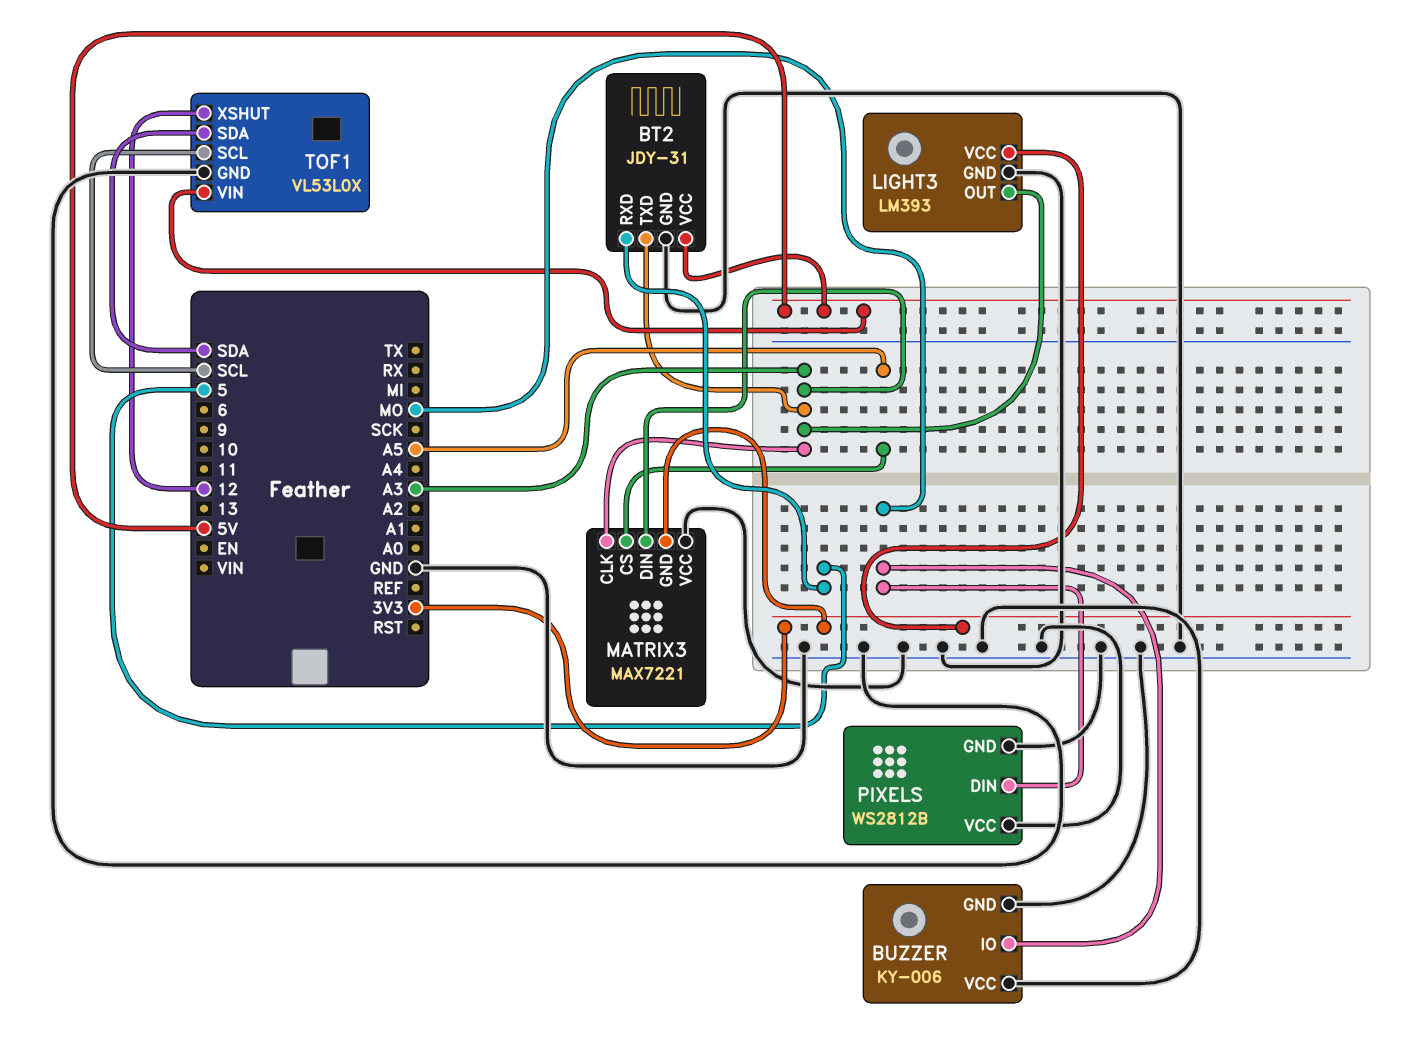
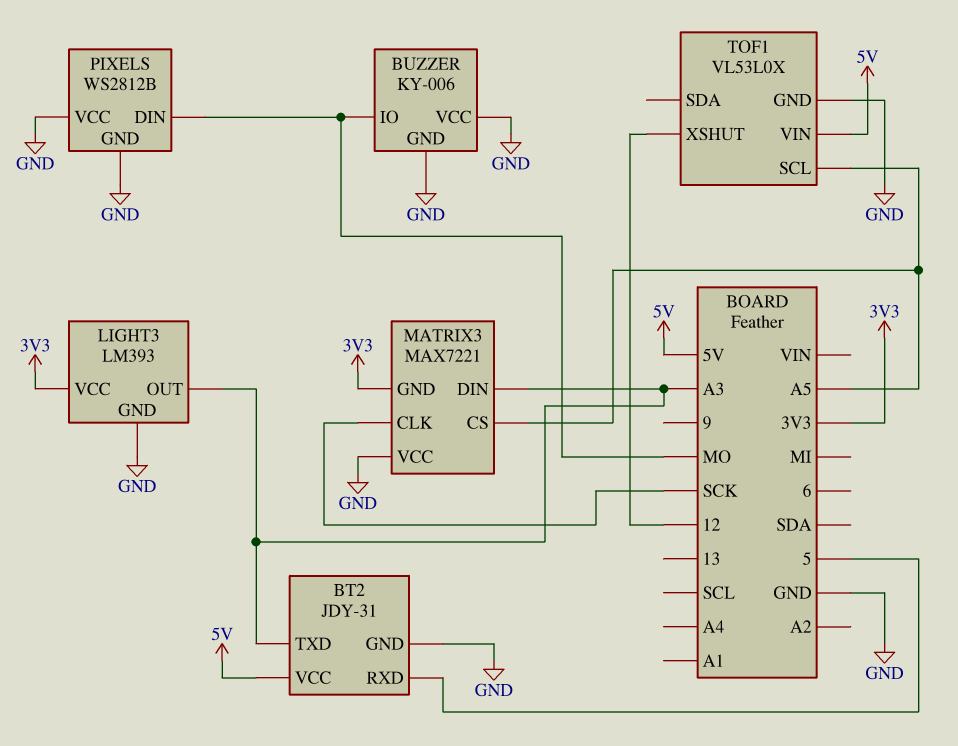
MATRIX3 pin CLK: A3 -> SCK
TOF1 pin SCL: SCL -> A5
TOF1 pin SDA: SDA -> none

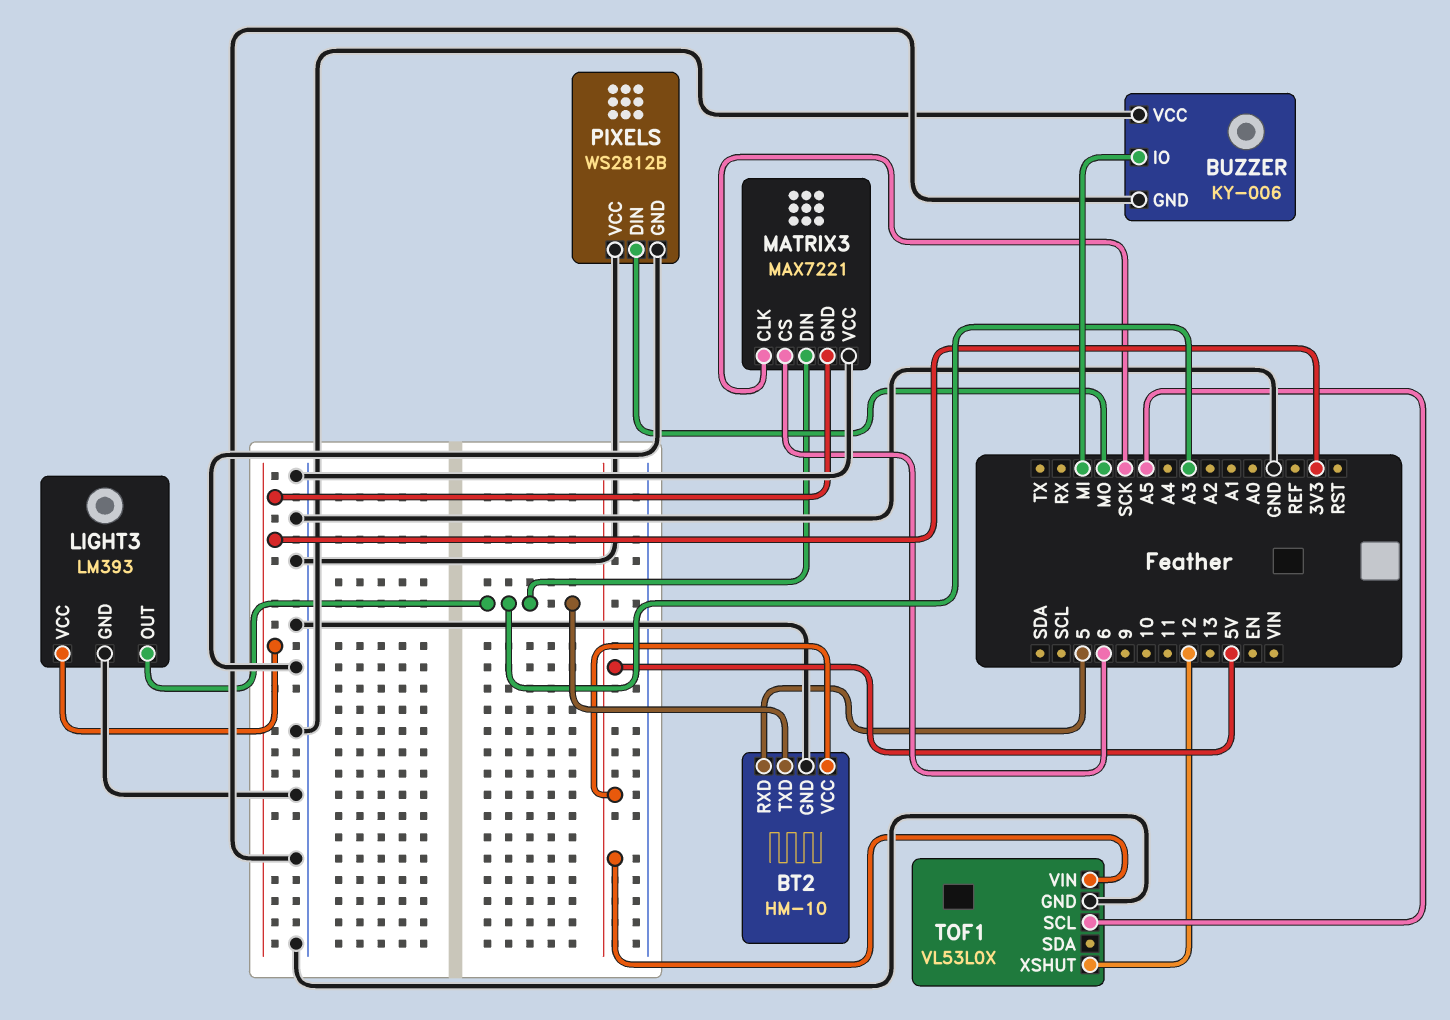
BT2: JDY-31 -> HM-10
BUZZER pin IO: MO -> MI
MATRIX3 pin CS: A5 -> 6

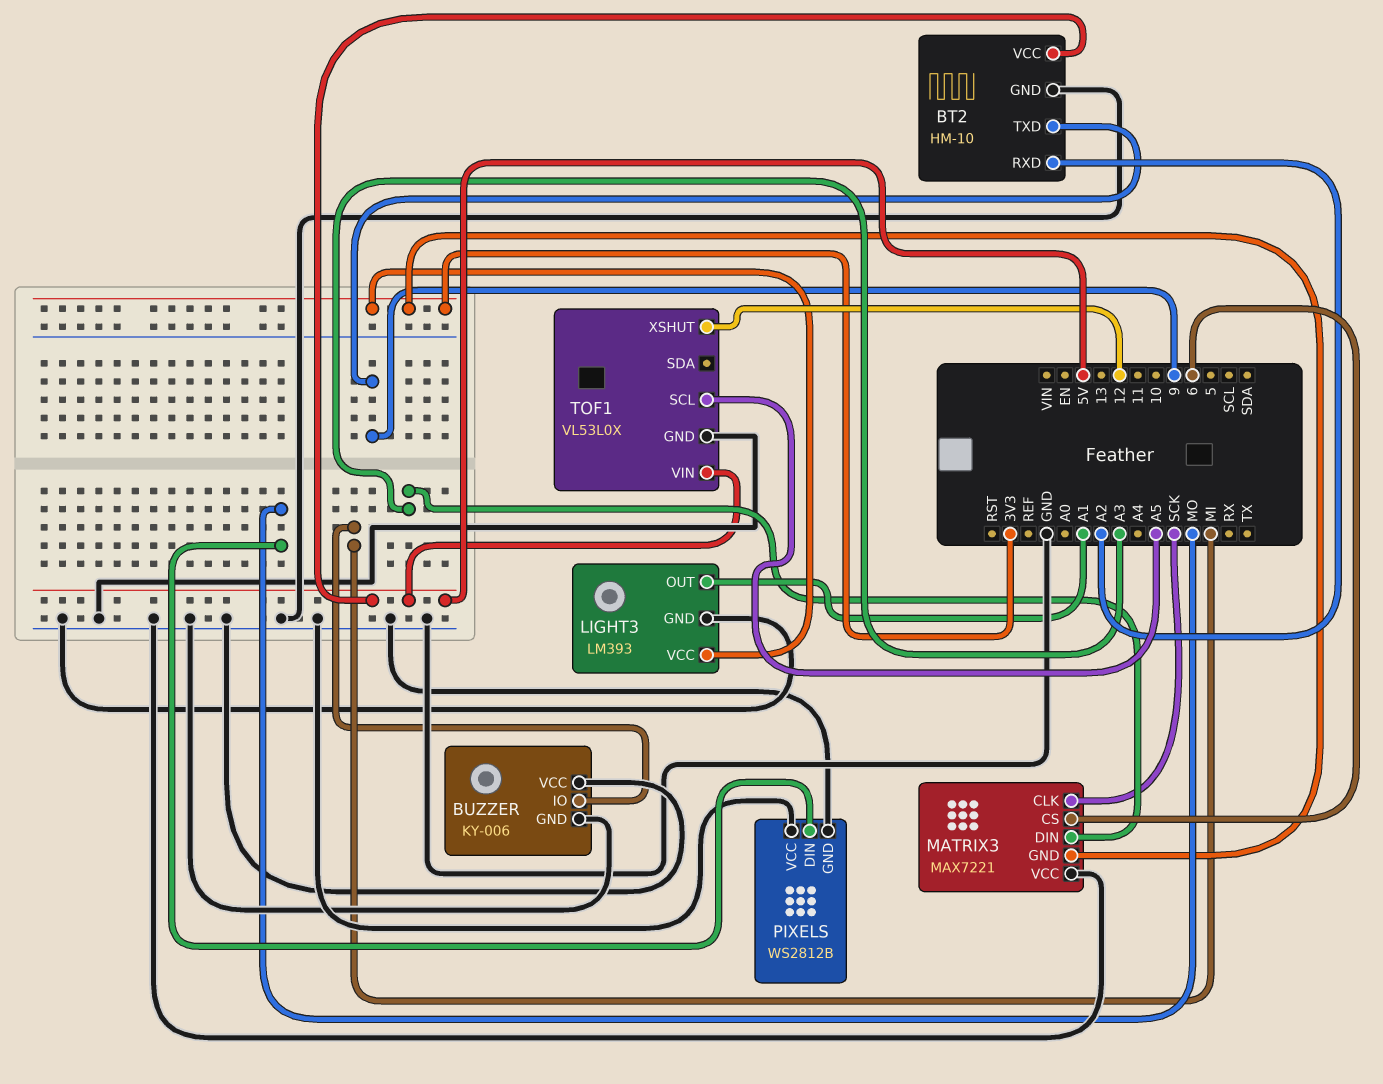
BT2 pin RXD: 5 -> A2
BT2 pin TXD: A3 -> 9
LIGHT3 pin OUT: A3 -> A1

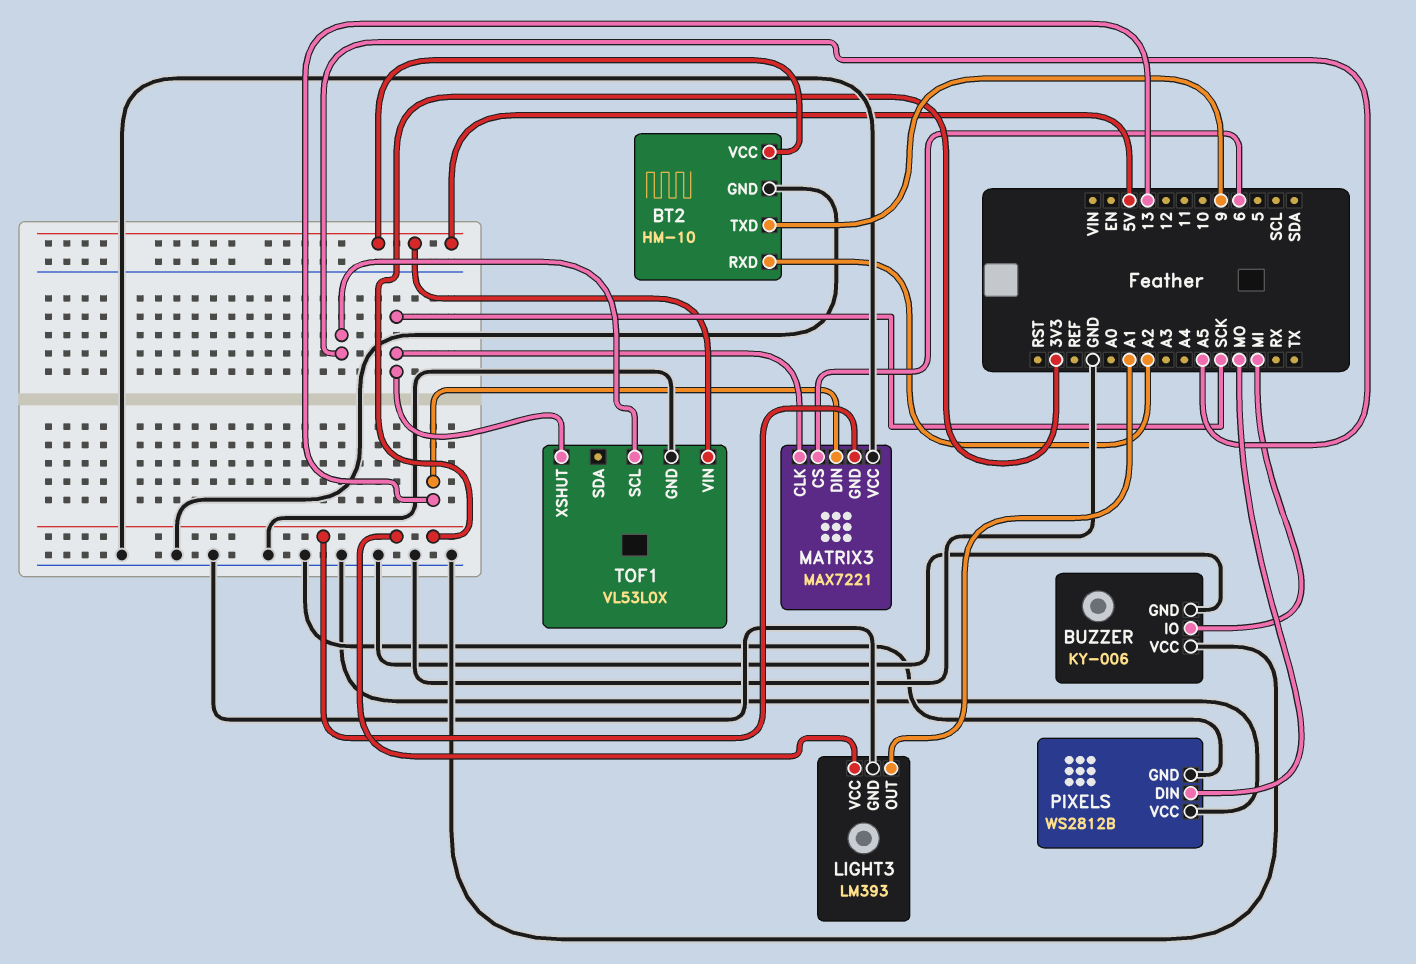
MATRIX3 pin DIN: A3 -> 13
TOF1 pin XSHUT: 12 -> SCK

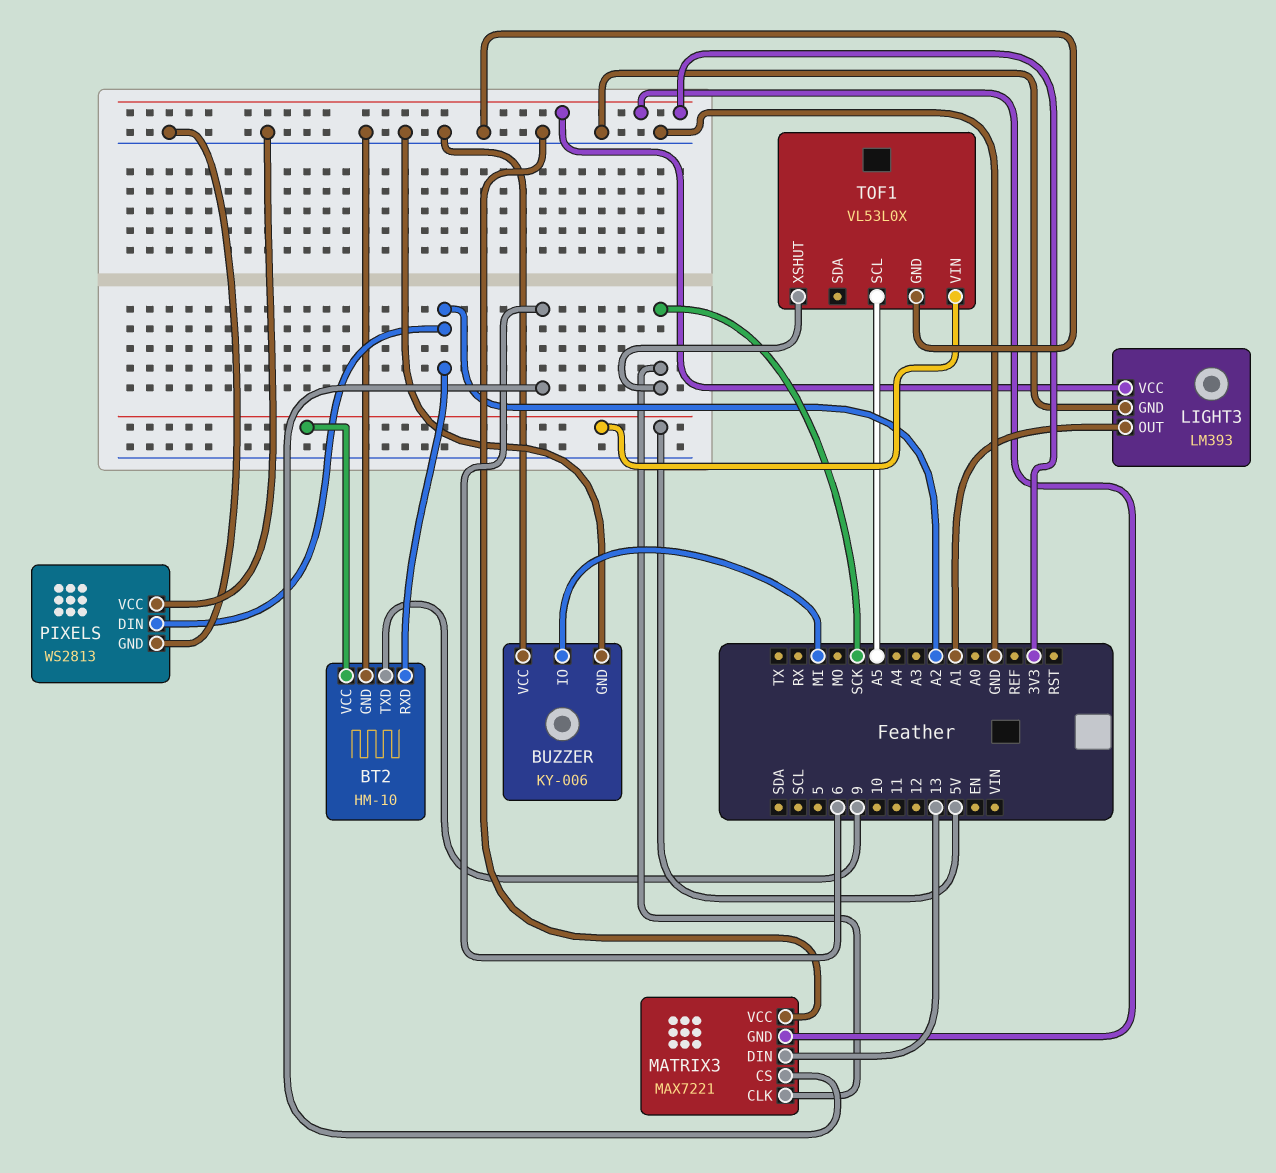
PIXELS: WS2812B -> WS2813
PIXELS pin DIN: MO -> A2

